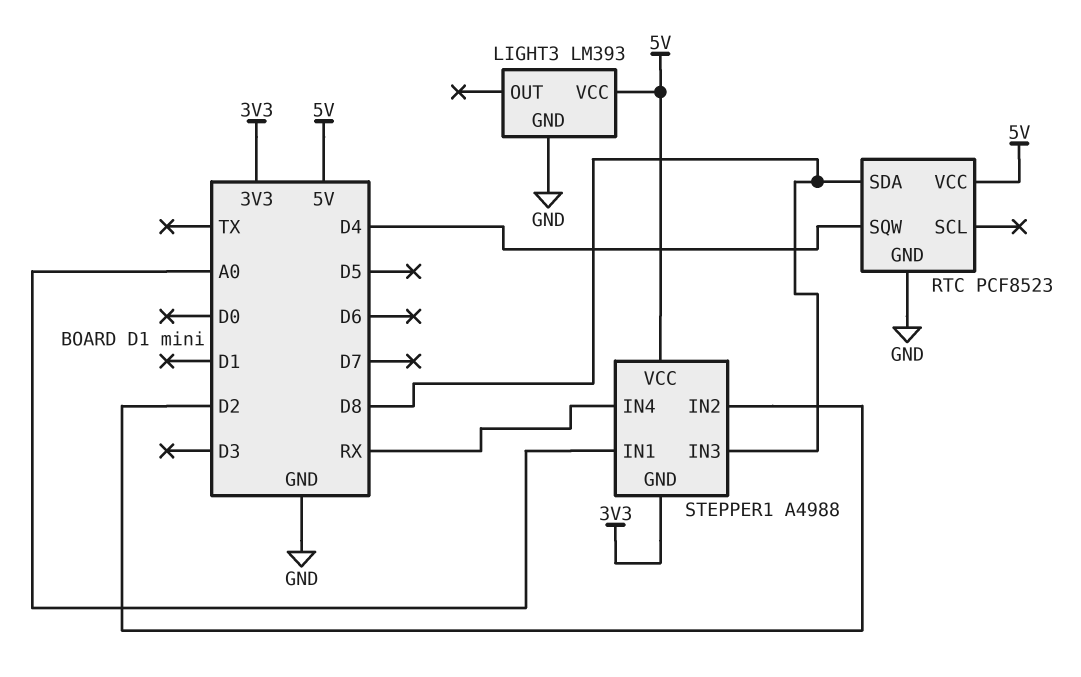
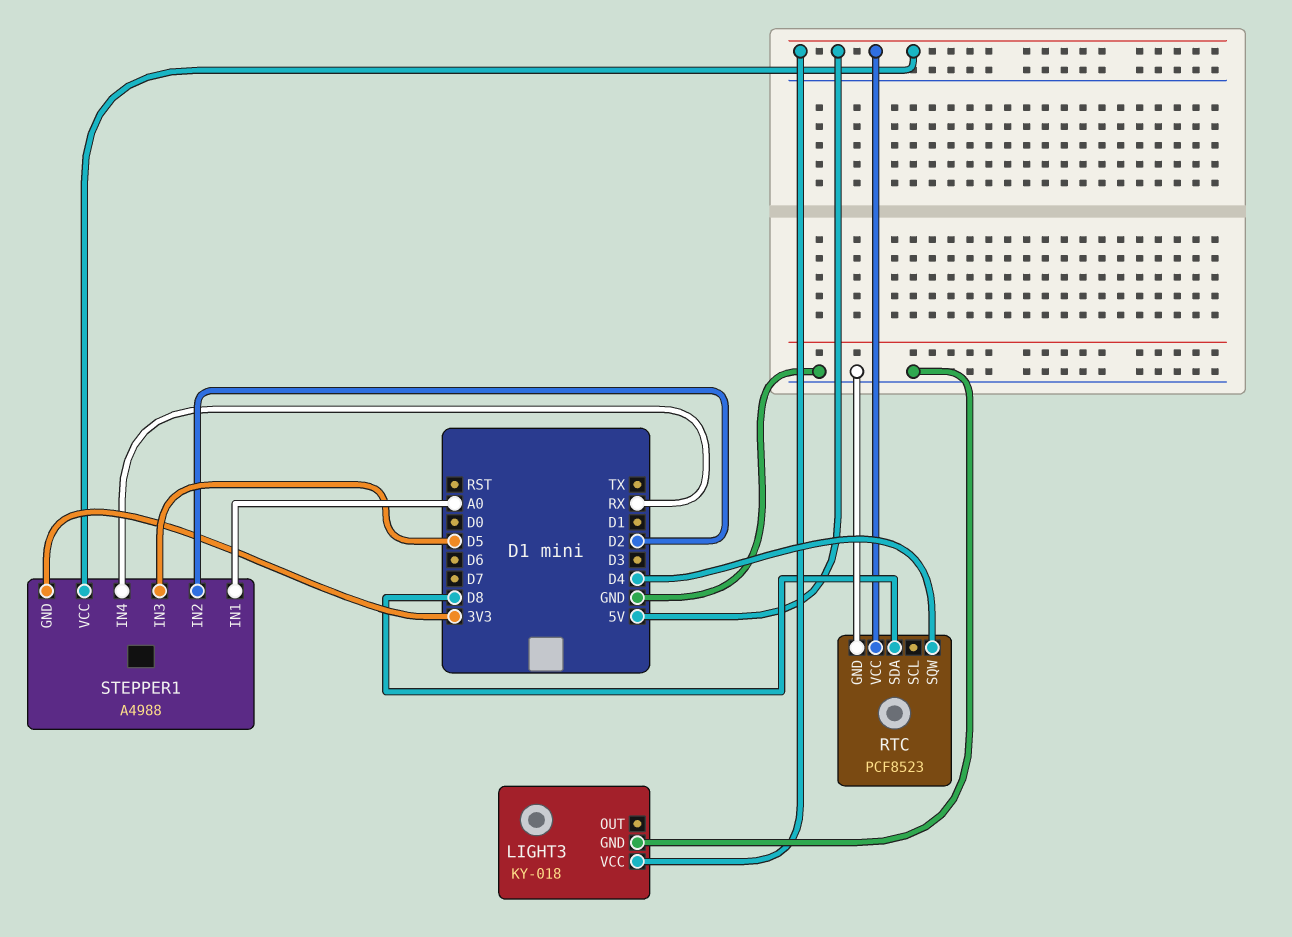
LIGHT3: LM393 -> KY-018
STEPPER1 pin IN3: D8 -> D5

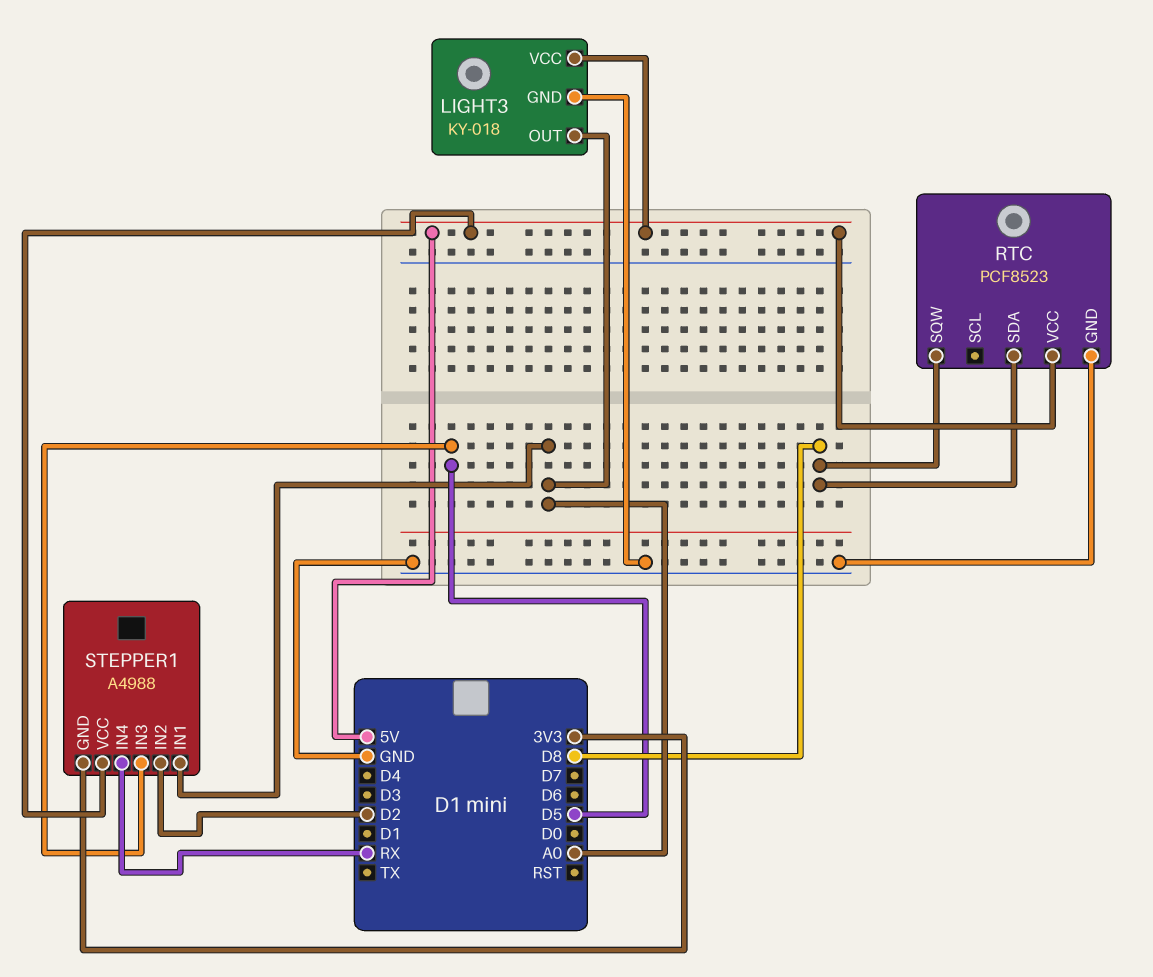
LIGHT3 pin OUT: none -> A0
RTC pin SQW: D4 -> D8

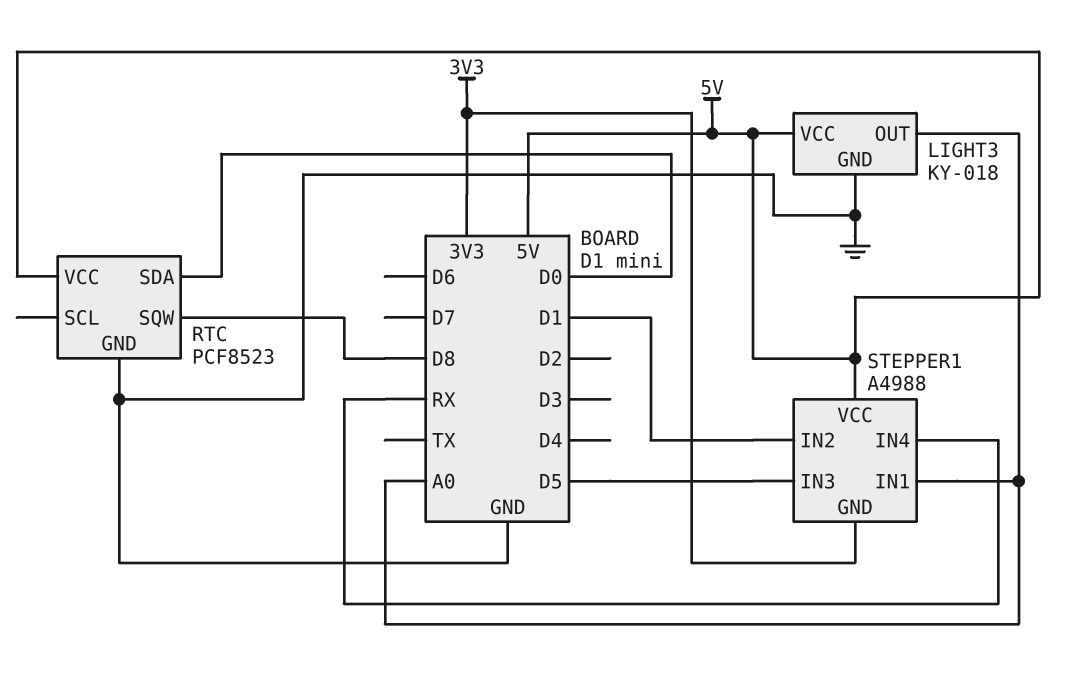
RTC pin SDA: D8 -> D0
STEPPER1 pin IN2: D2 -> D1

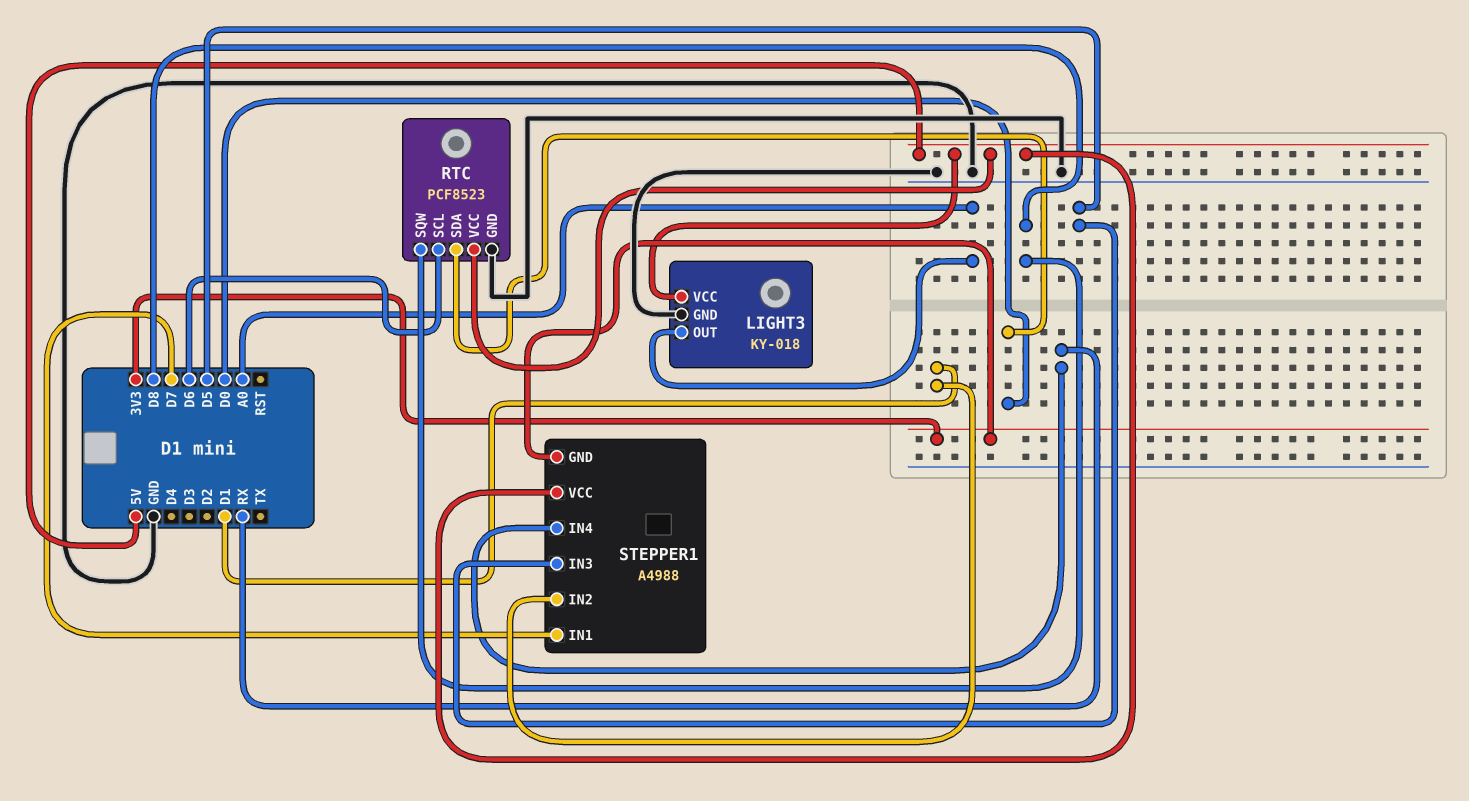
RTC pin SCL: none -> D6
STEPPER1 pin IN1: A0 -> D7

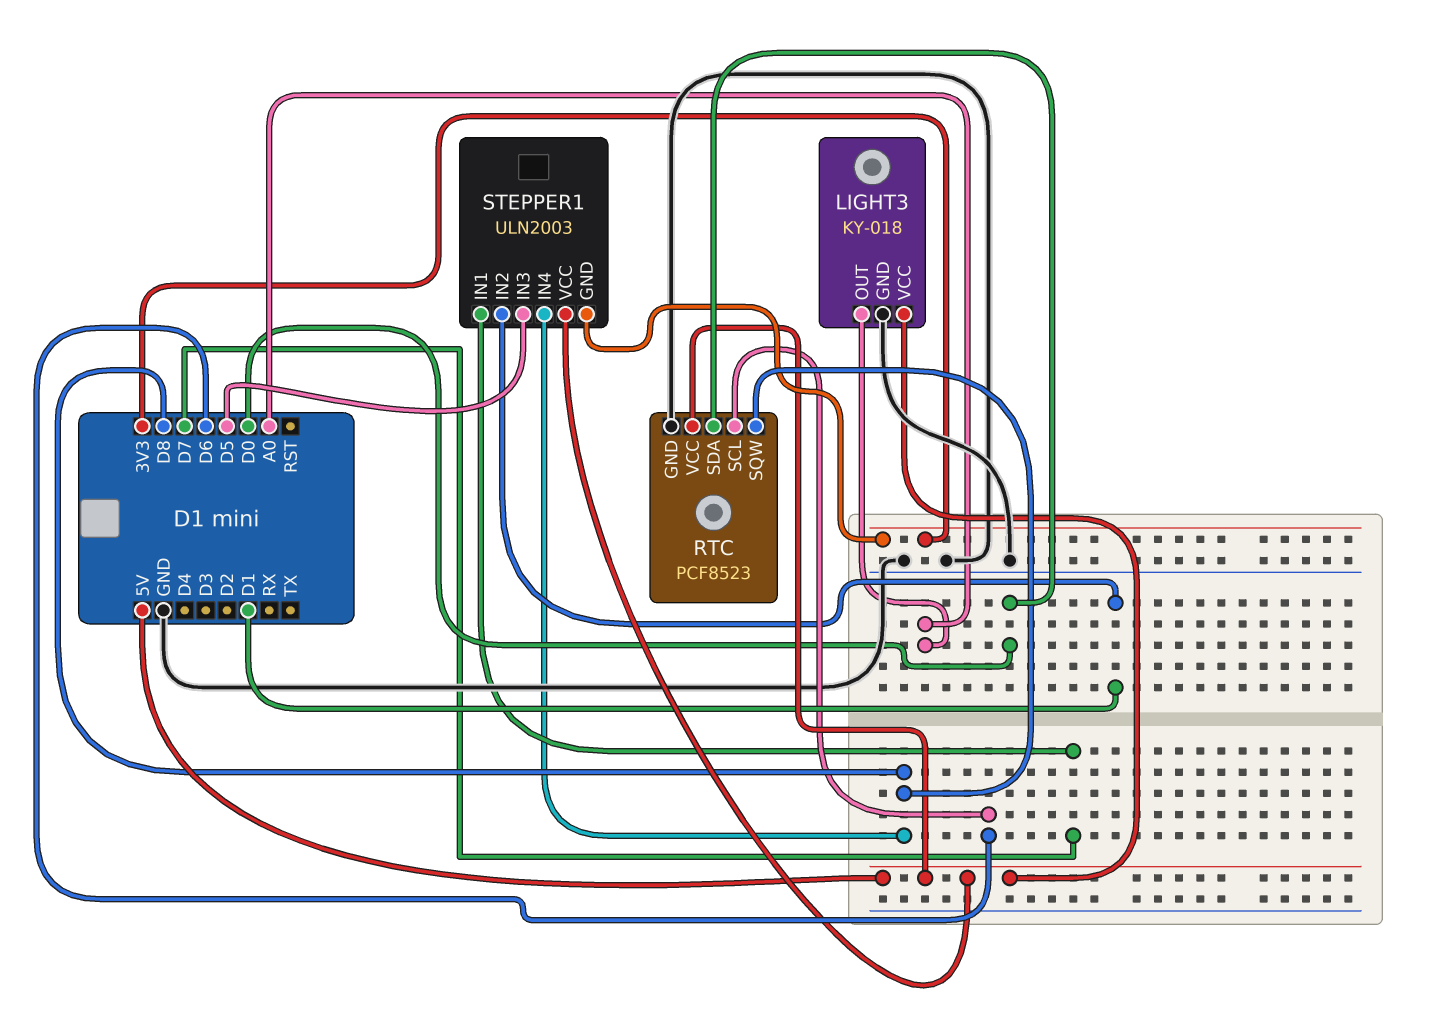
STEPPER1: A4988 -> ULN2003
STEPPER1 pin IN4: RX -> D8

